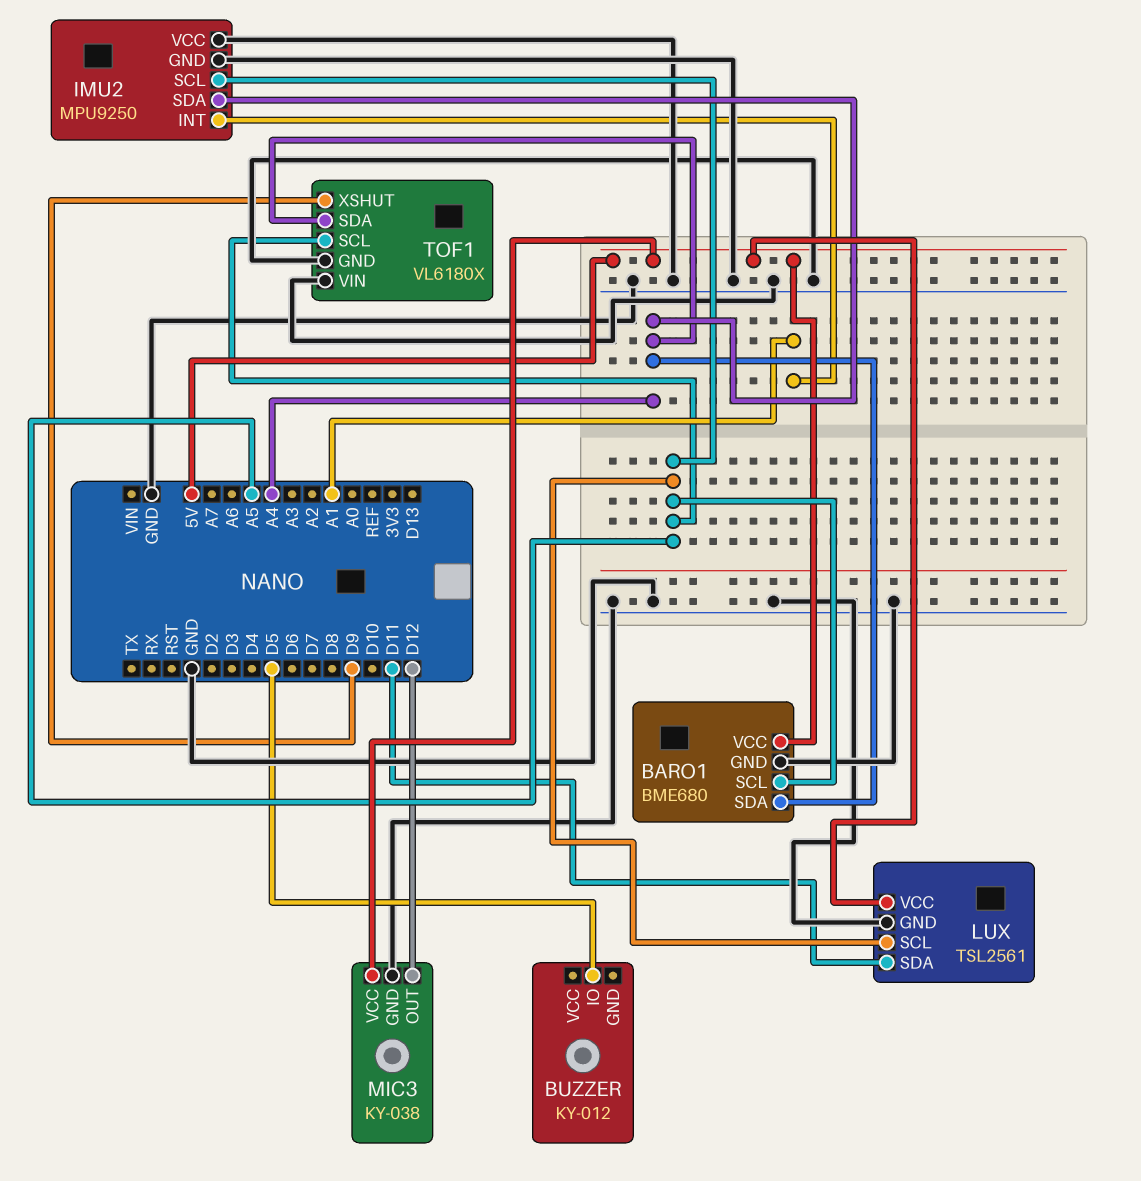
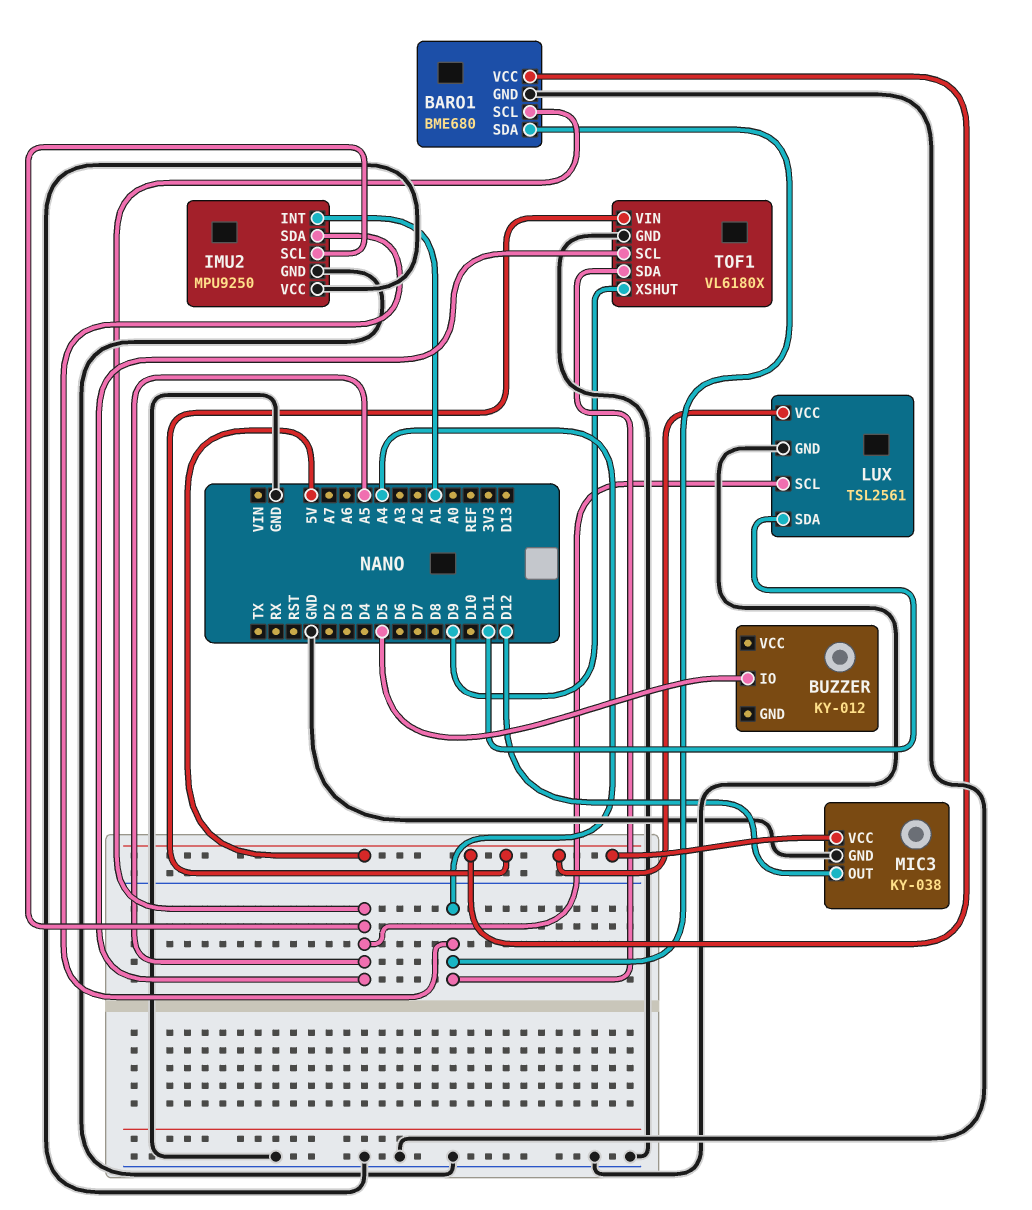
TOF1 pin VIN: GND -> 5V

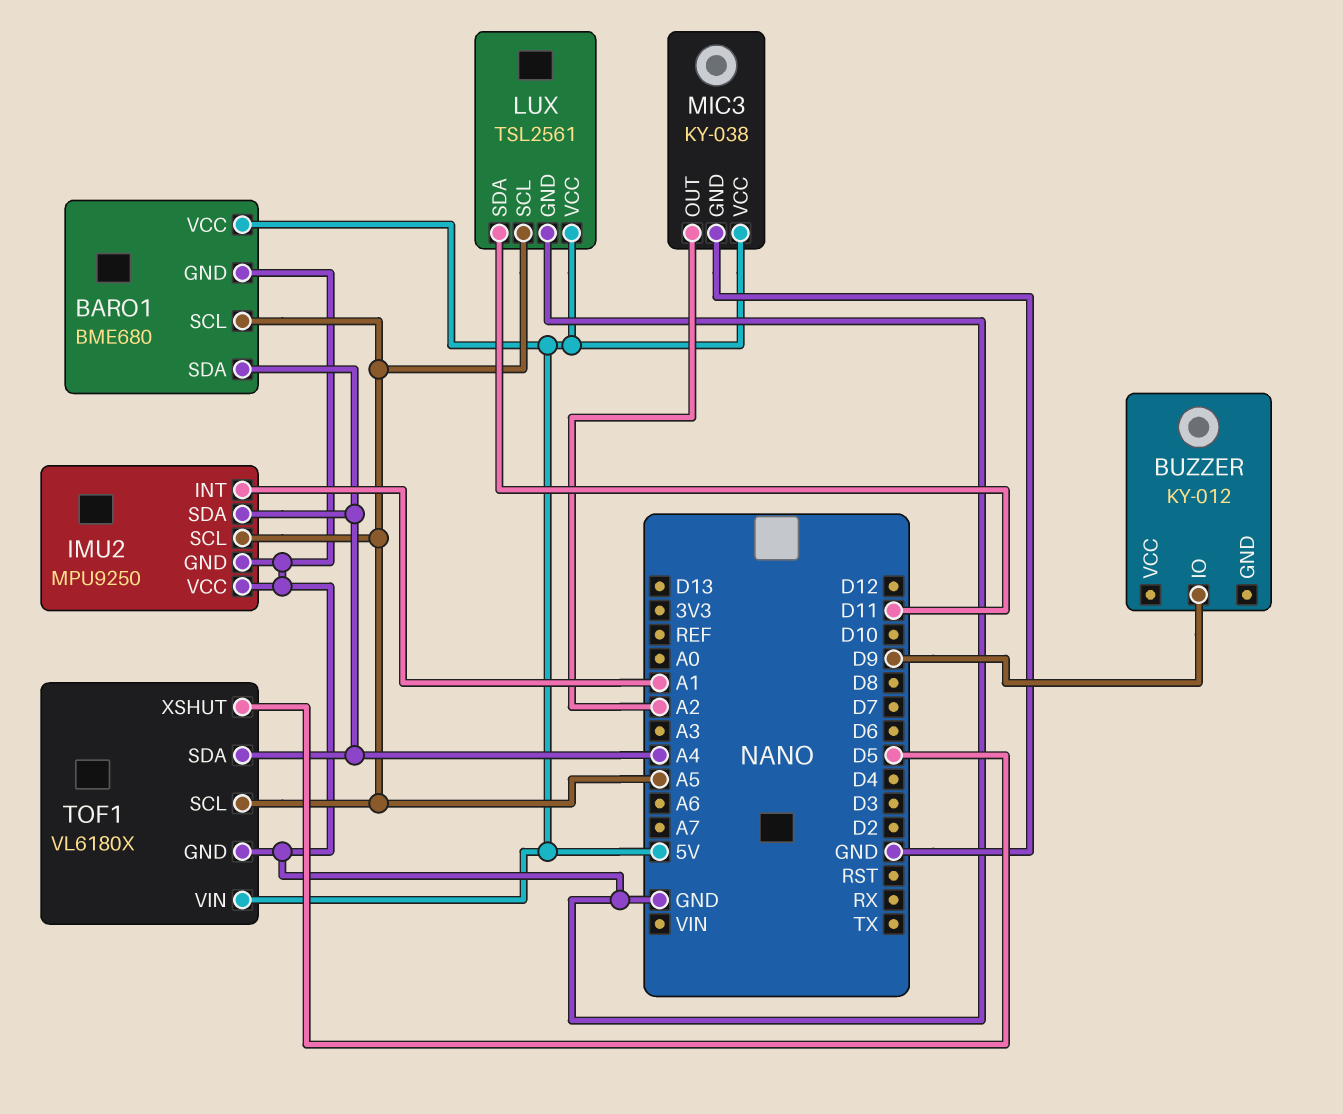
BUZZER pin IO: D5 -> D9
MIC3 pin OUT: D12 -> A2
TOF1 pin XSHUT: D9 -> D5

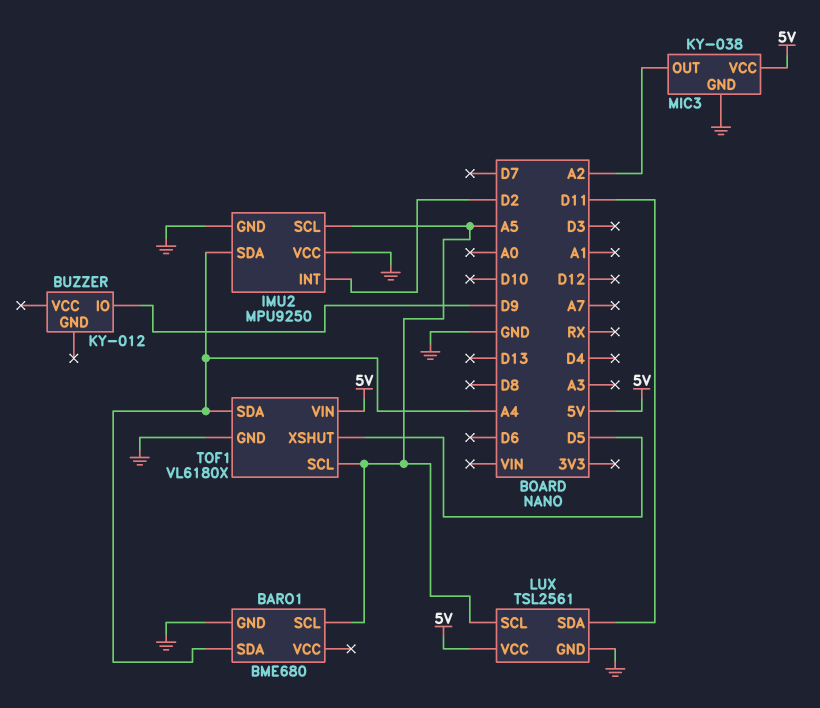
BARO1 pin VCC: 5V -> none
IMU2 pin INT: A1 -> D2

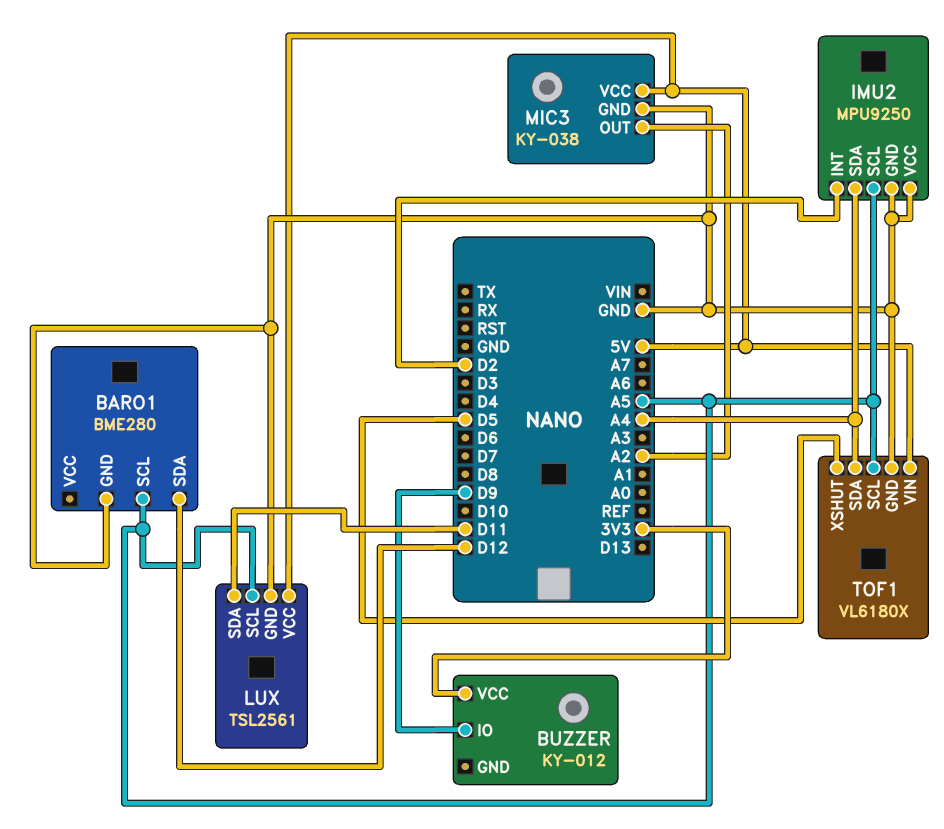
BARO1: BME680 -> BME280
BARO1 pin SDA: A4 -> D12
BUZZER pin VCC: none -> 3V3

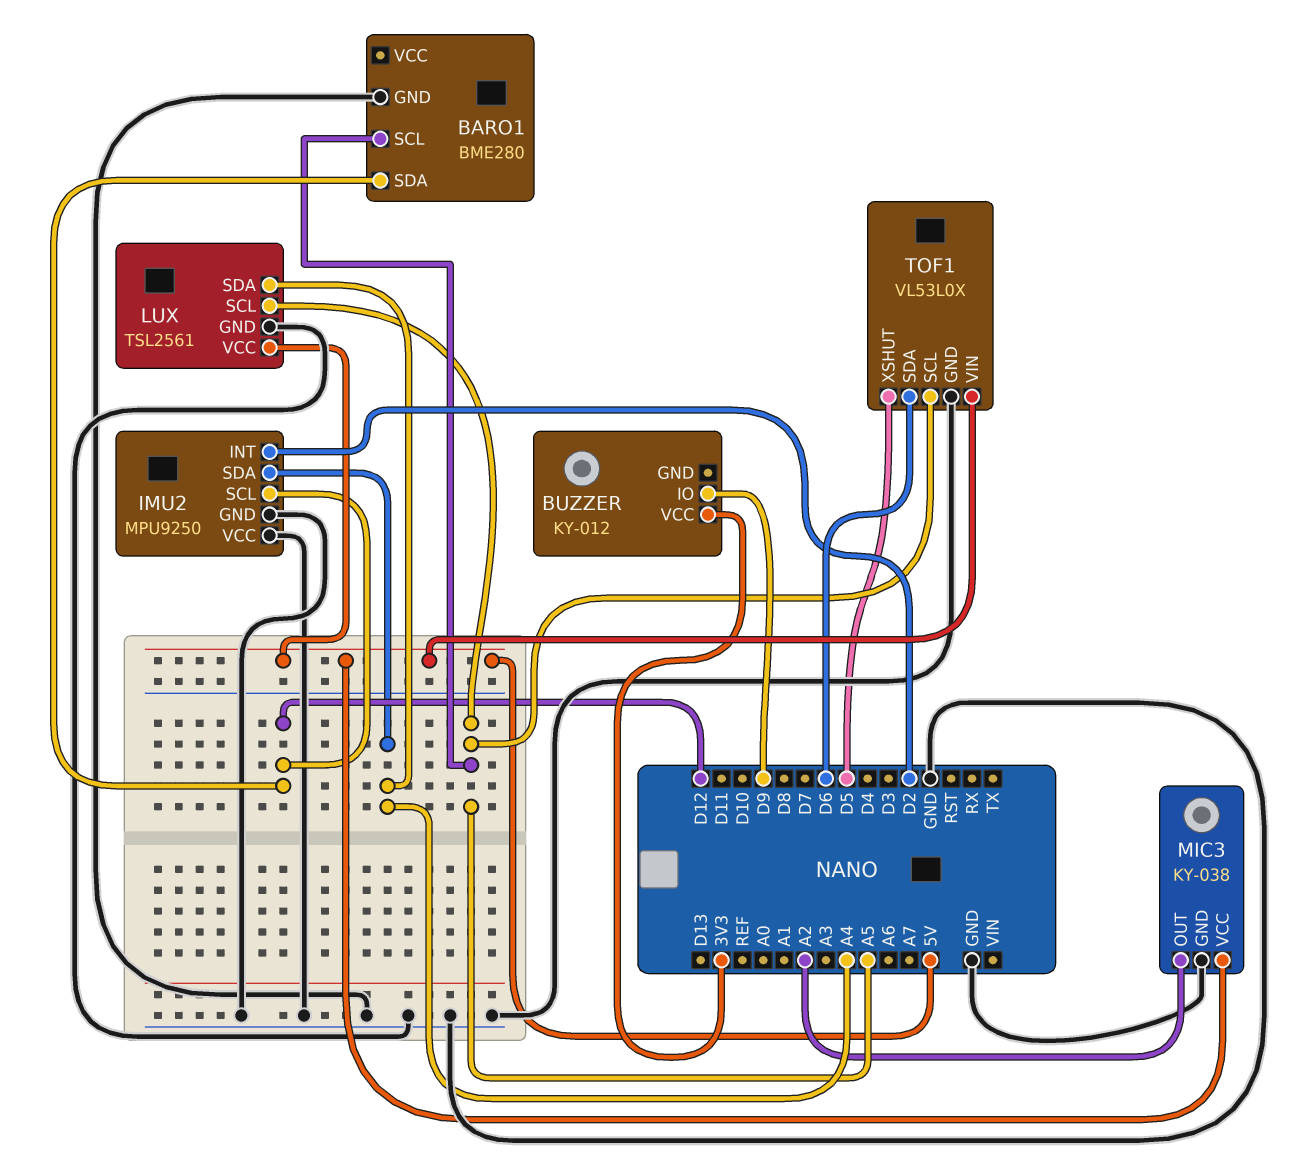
IMU2 pin SCL: A5 -> D12
LUX pin SDA: D11 -> A4
TOF1: VL6180X -> VL53L0X
TOF1 pin SDA: A4 -> D6

